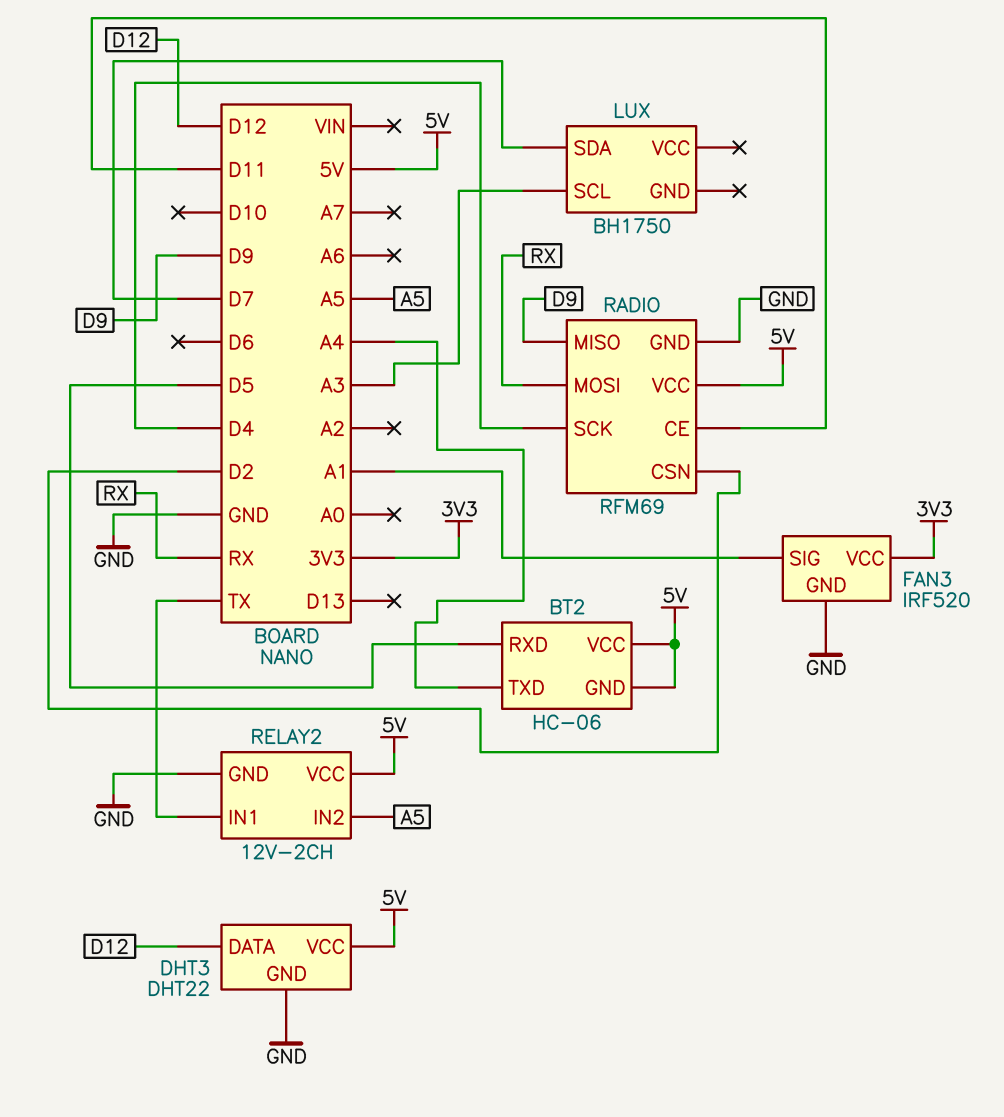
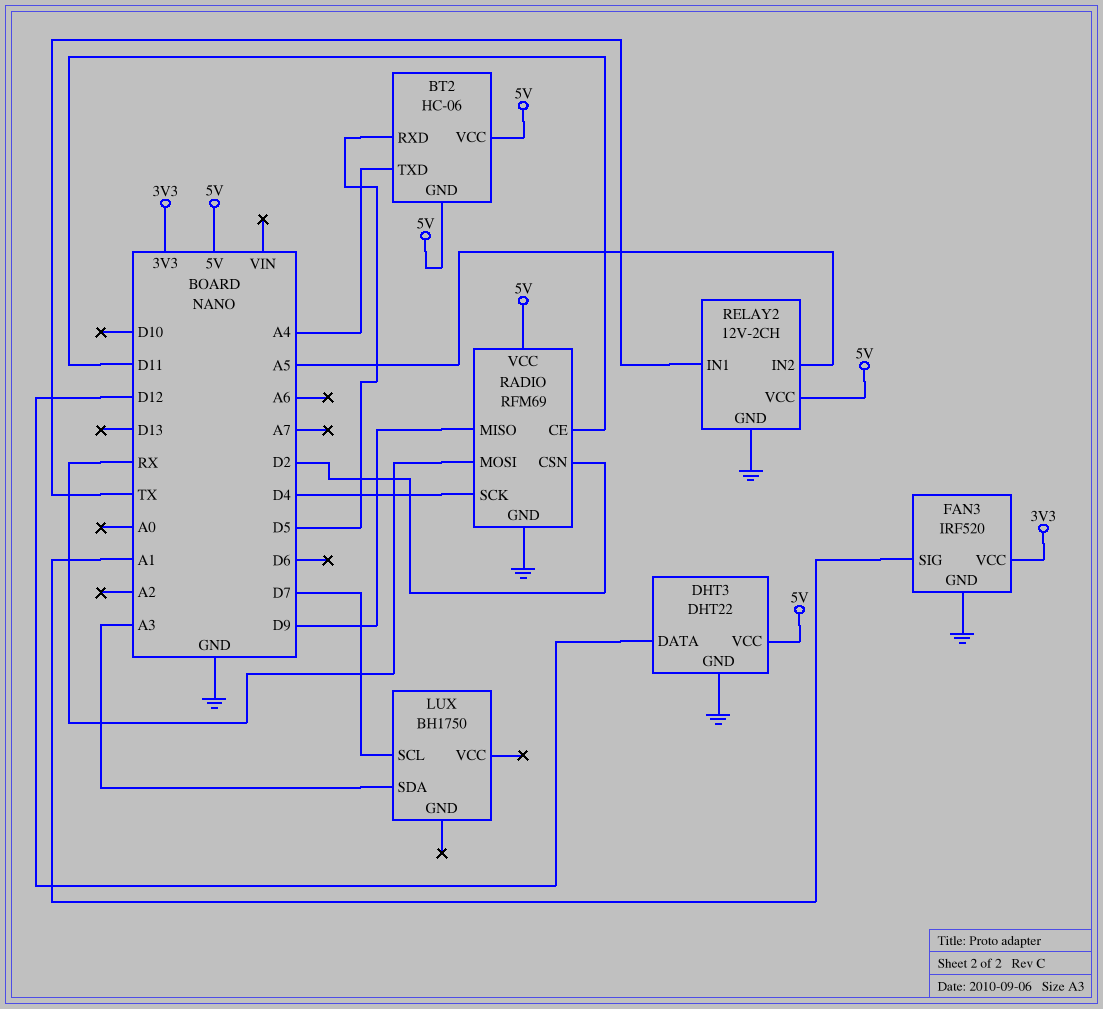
LUX pin SCL: A3 -> D7
LUX pin SDA: D7 -> A3

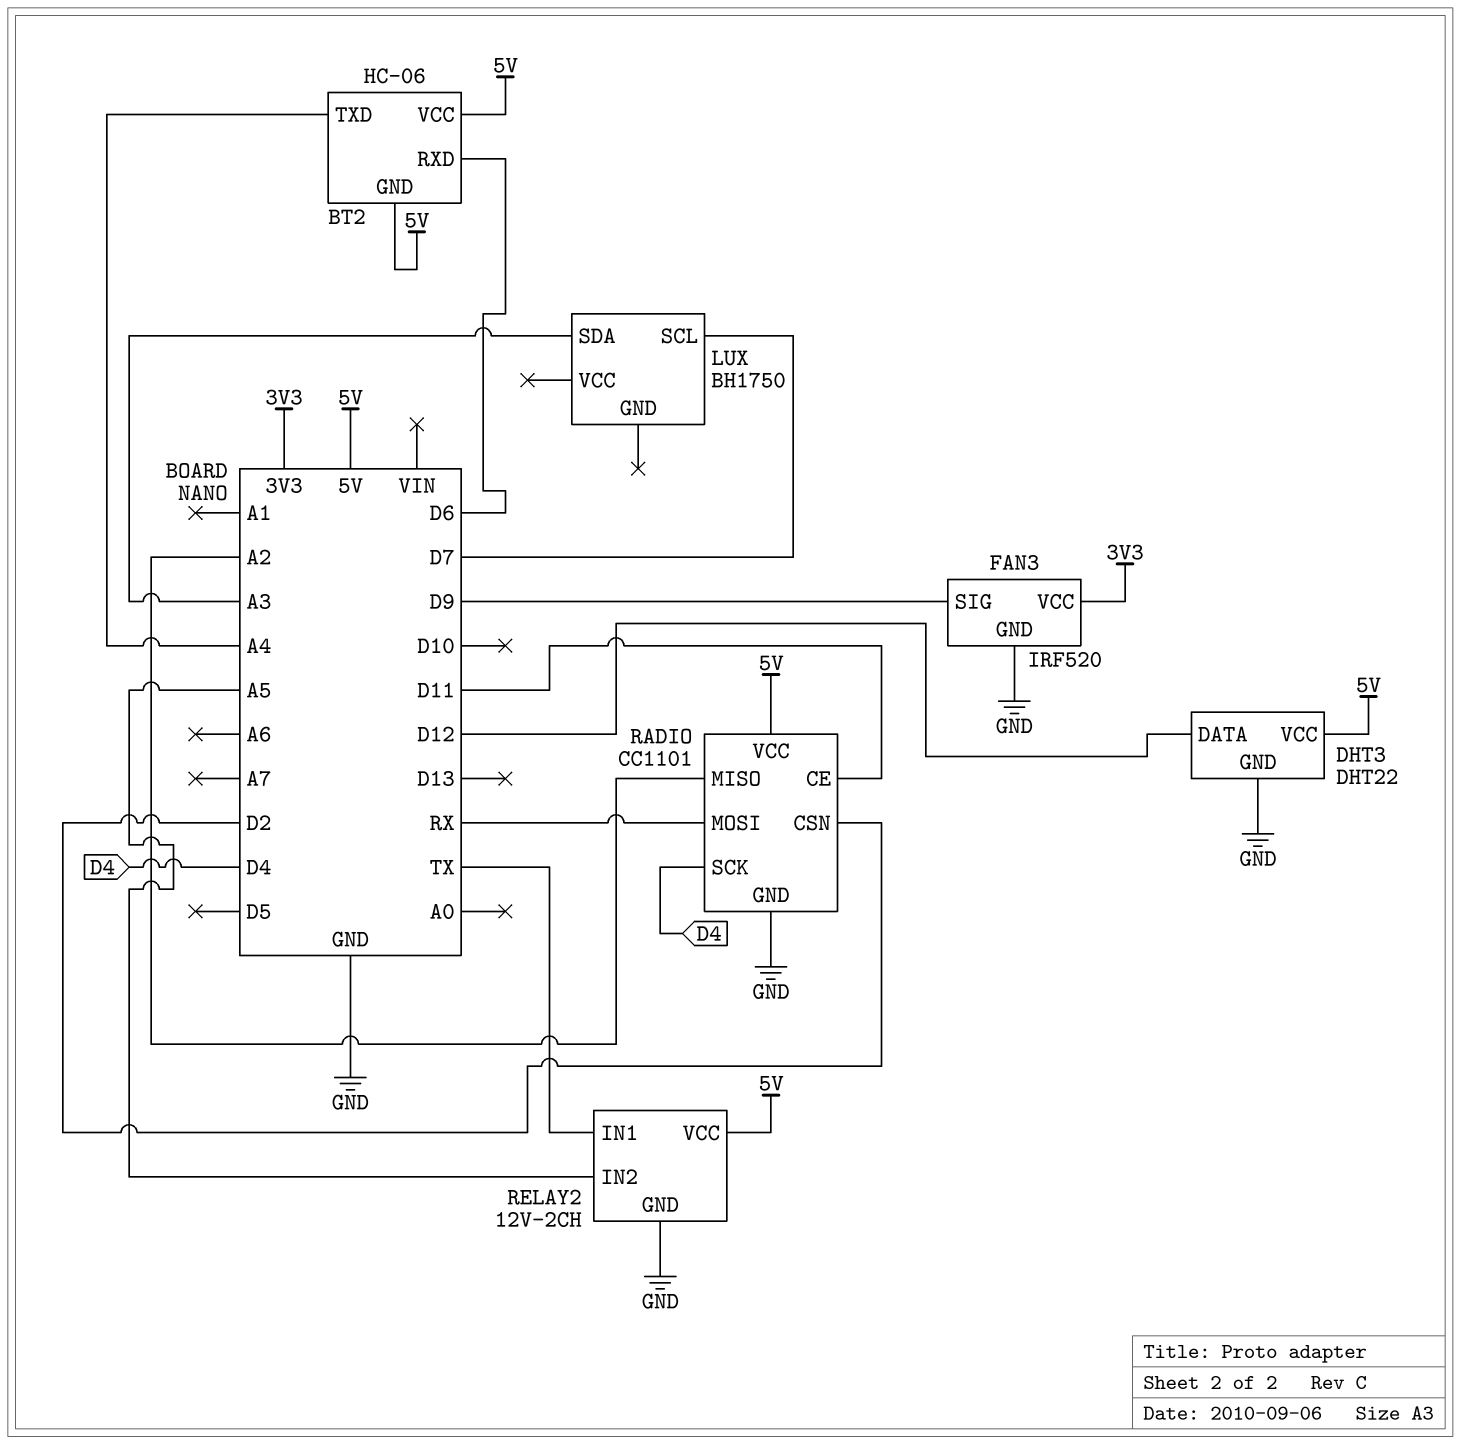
BT2 pin RXD: D5 -> D6
FAN3 pin SIG: A1 -> D9
RADIO: RFM69 -> CC1101
RADIO pin MISO: D9 -> A2

